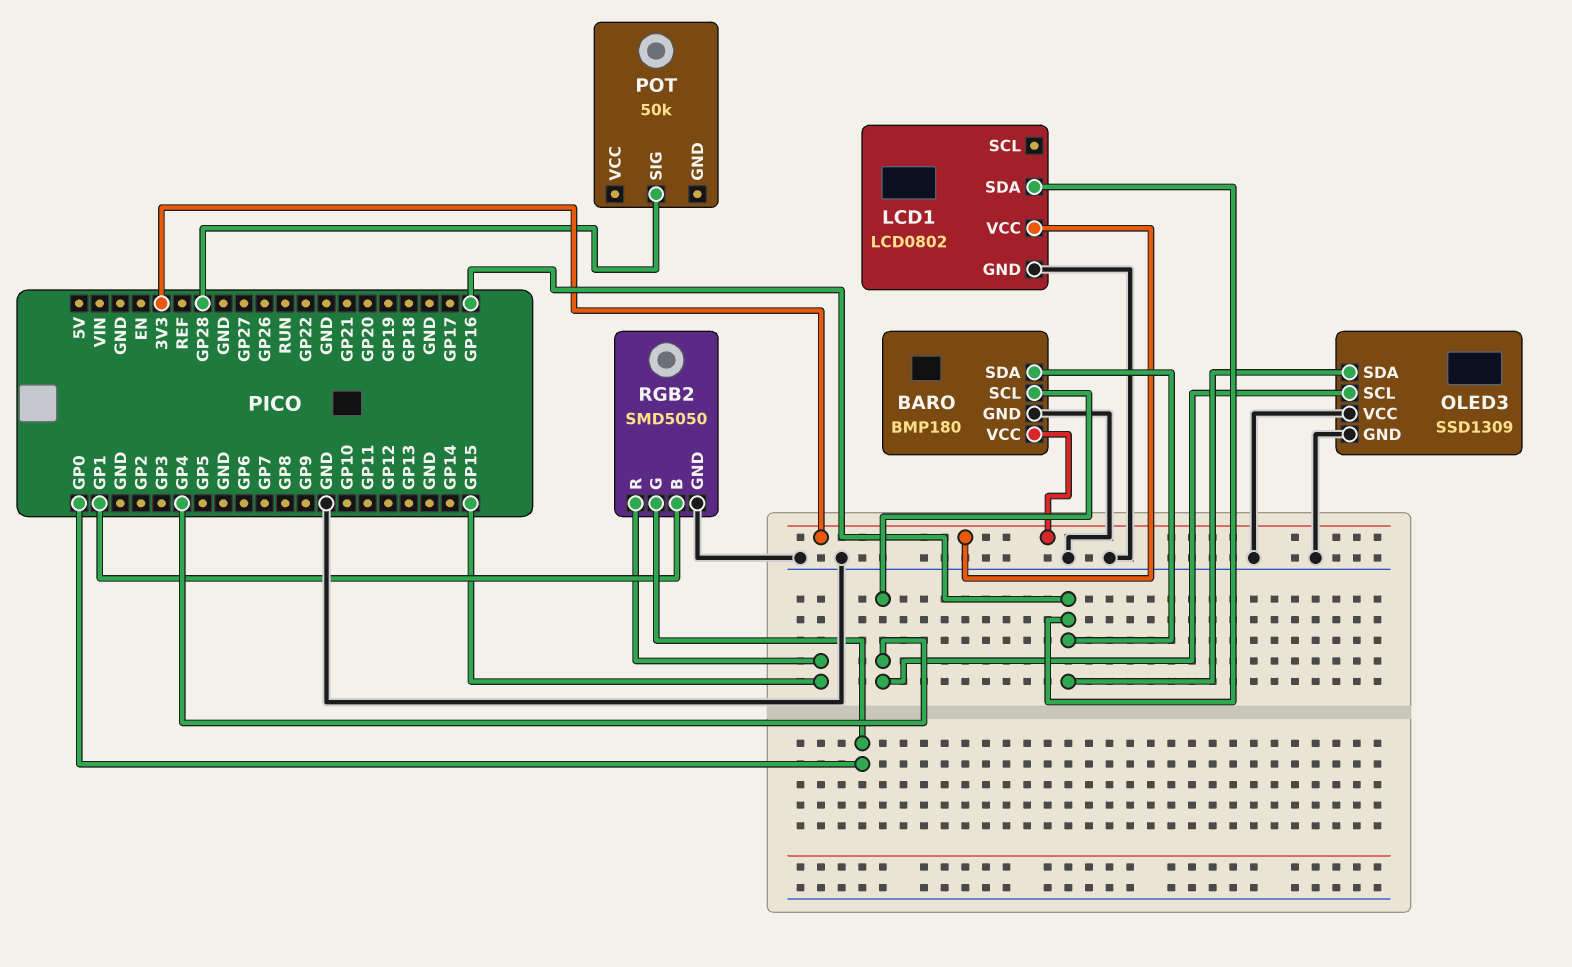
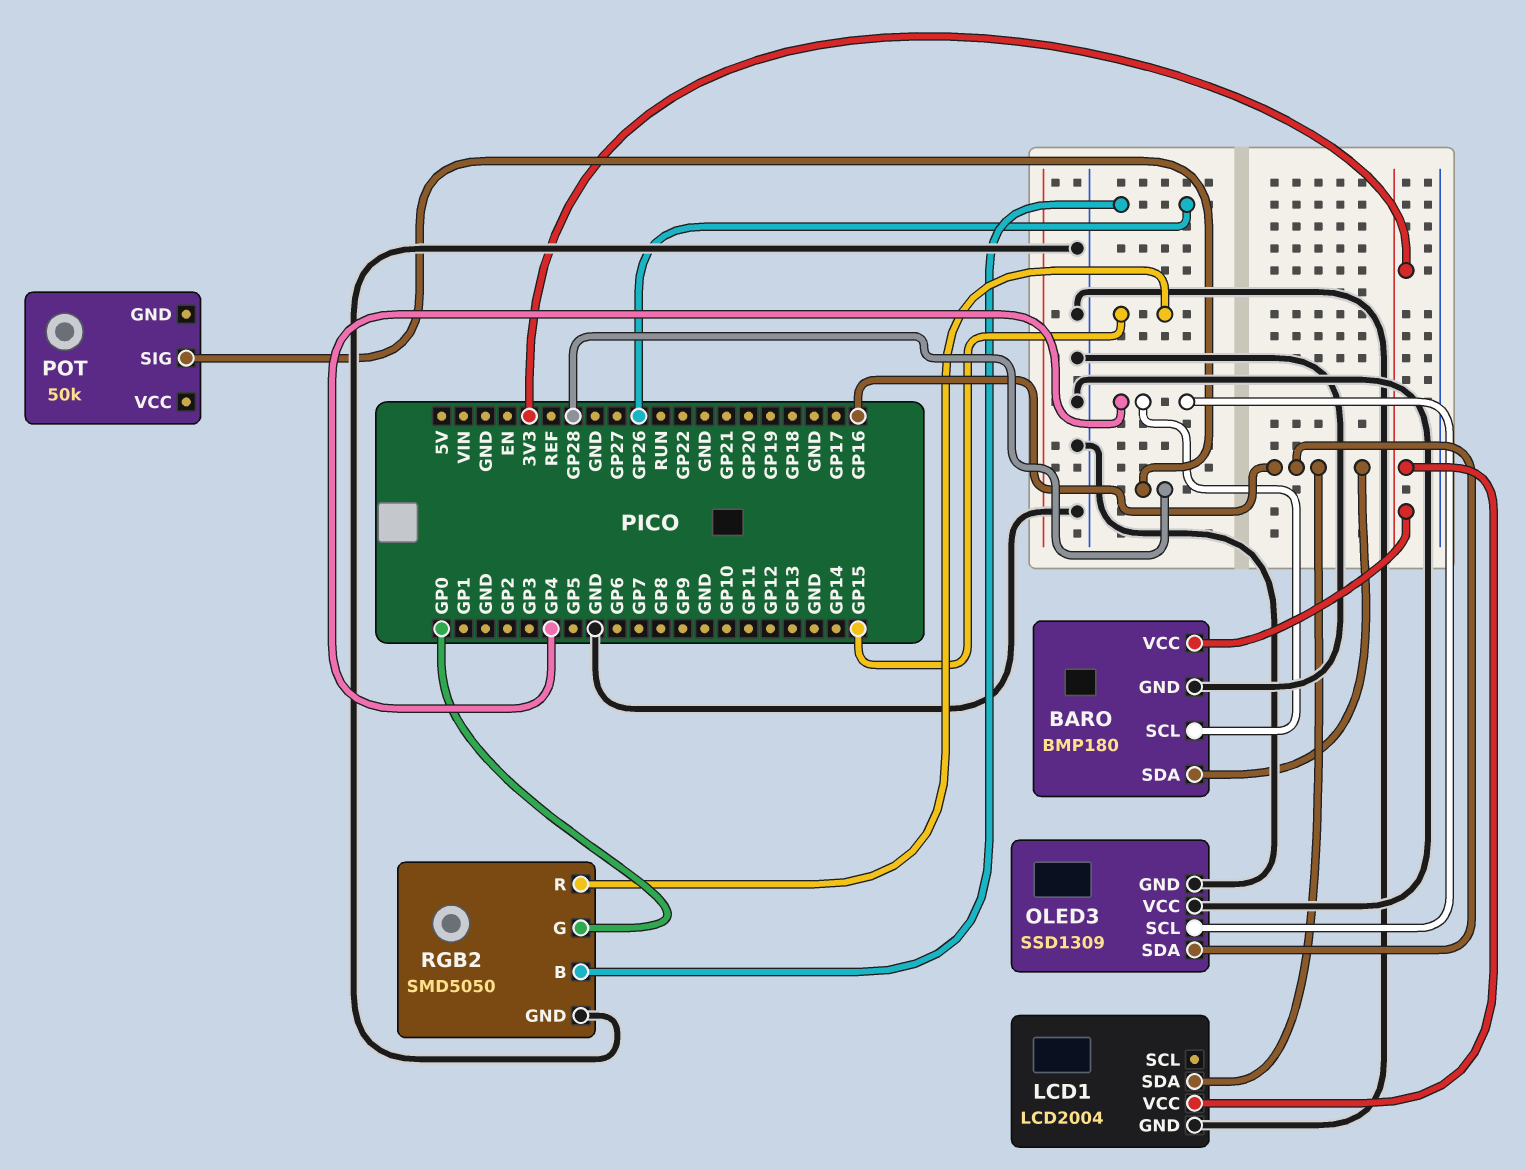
LCD1: LCD0802 -> LCD2004
RGB2 pin B: GP1 -> GP26

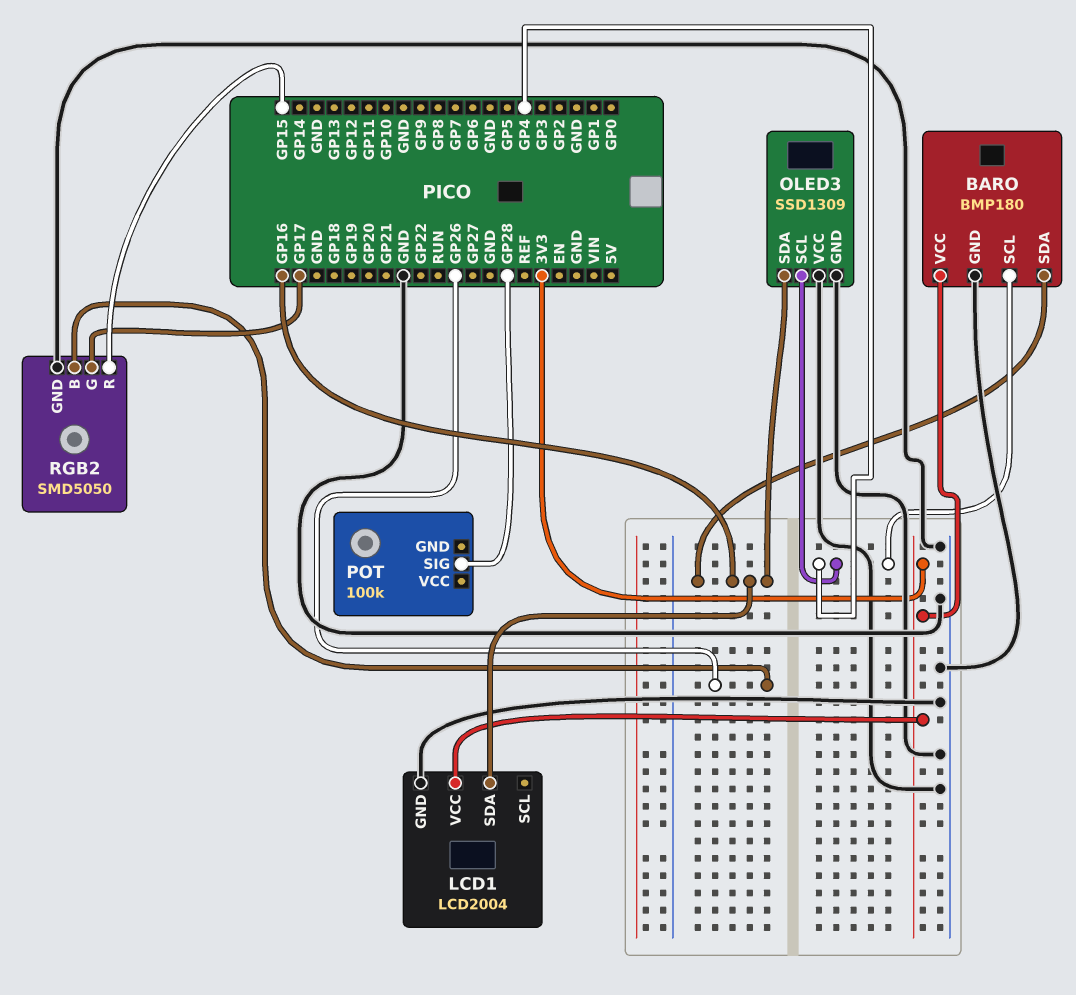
POT: 50k -> 100k
RGB2 pin G: GP0 -> GP17

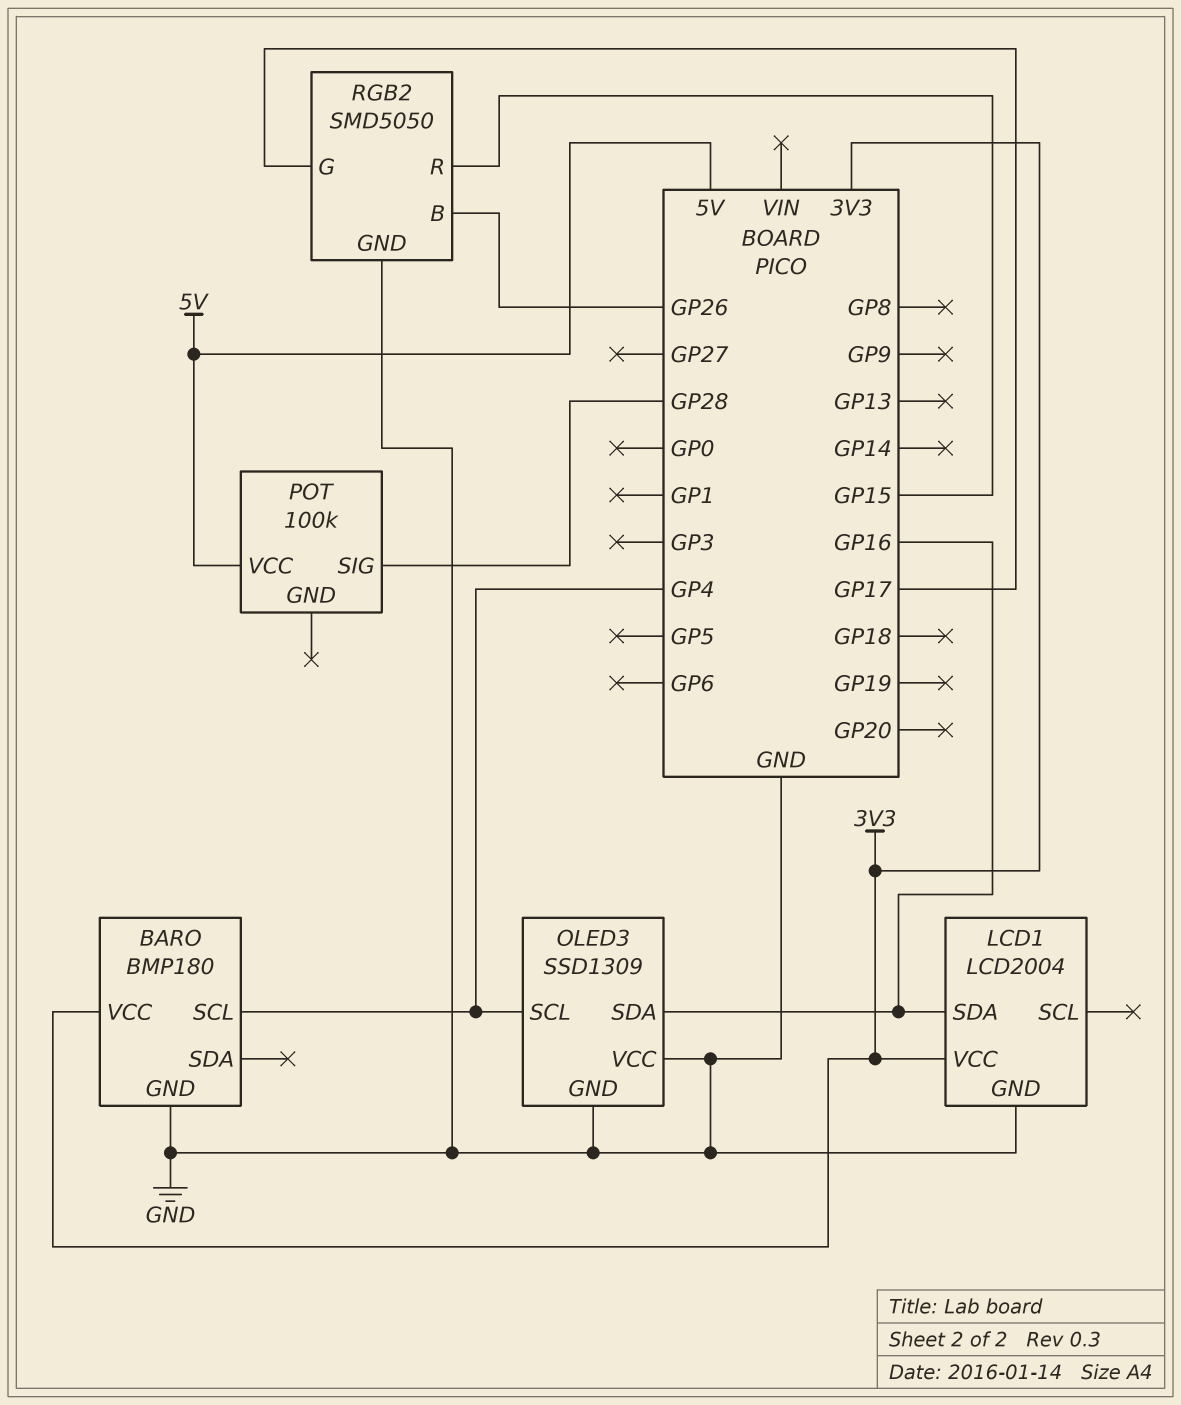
BARO pin SDA: GP16 -> none
POT pin VCC: none -> 5V

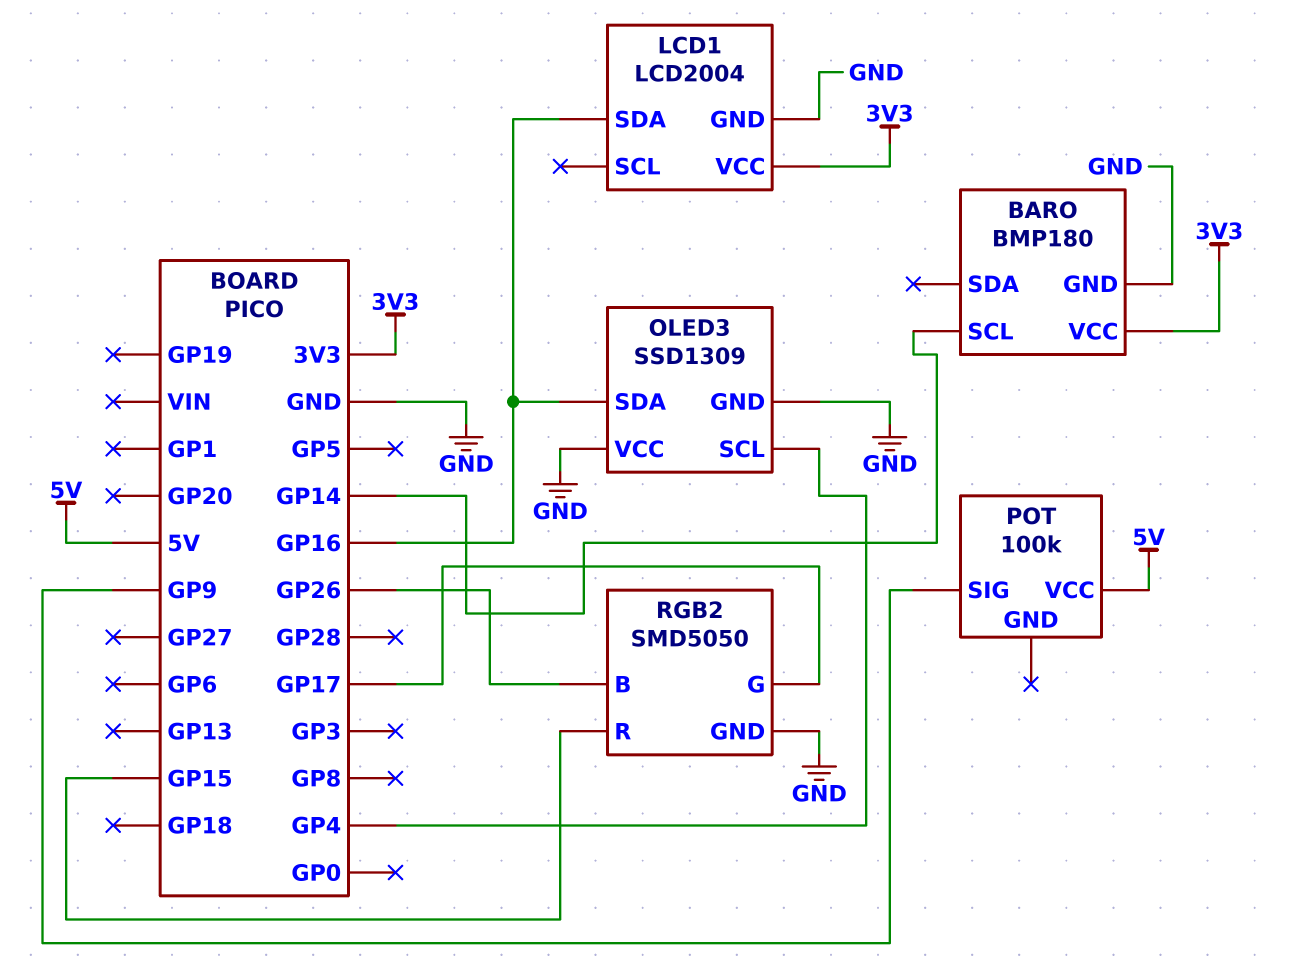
BARO pin SCL: GP4 -> GP14
POT pin SIG: GP28 -> GP9

